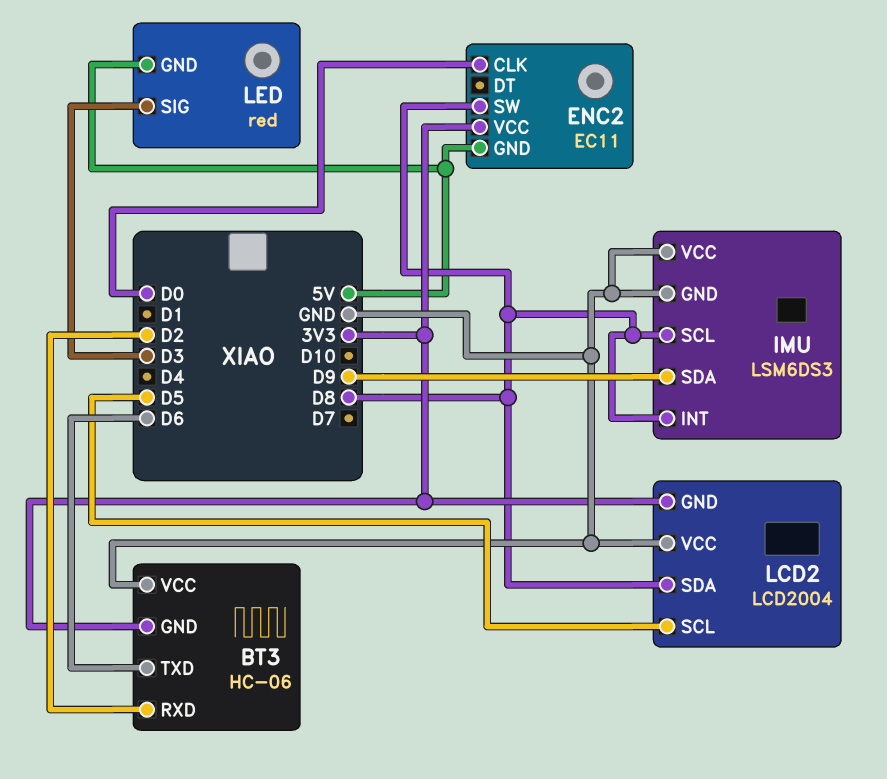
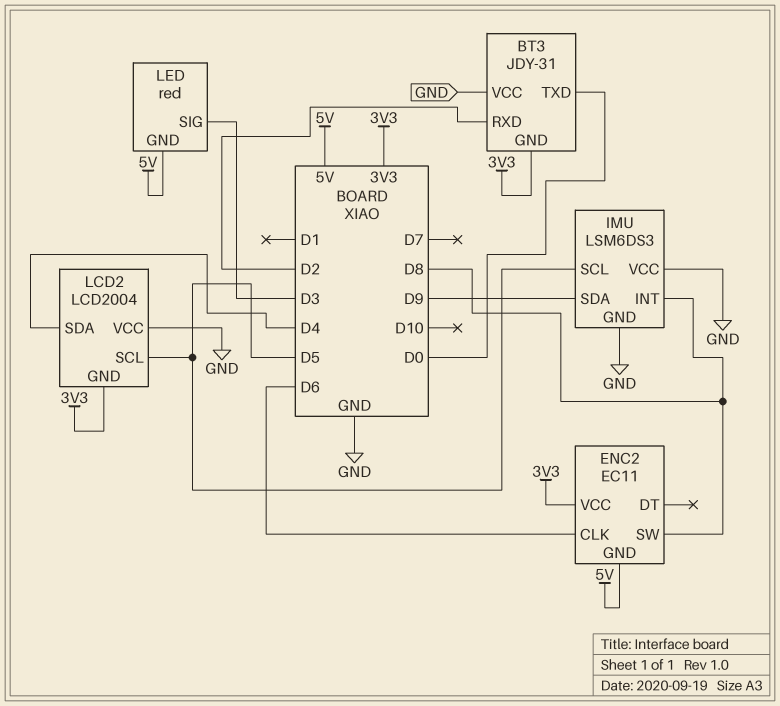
BT3: HC-06 -> JDY-31
BT3 pin TXD: D6 -> D0
ENC2 pin CLK: D0 -> D6
IMU pin SCL: D8 -> D5
LCD2 pin SDA: D8 -> D4

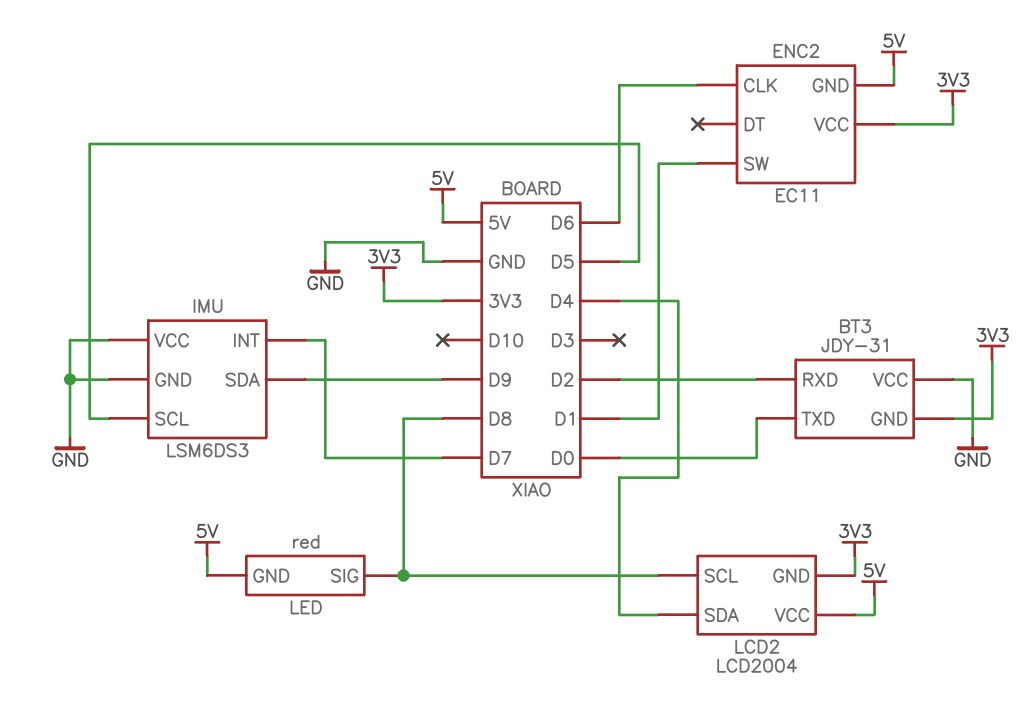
ENC2 pin SW: D8 -> D1
IMU pin INT: D8 -> D7
LCD2 pin SCL: D5 -> D8
LCD2 pin VCC: GND -> 5V
LED pin SIG: D3 -> D8

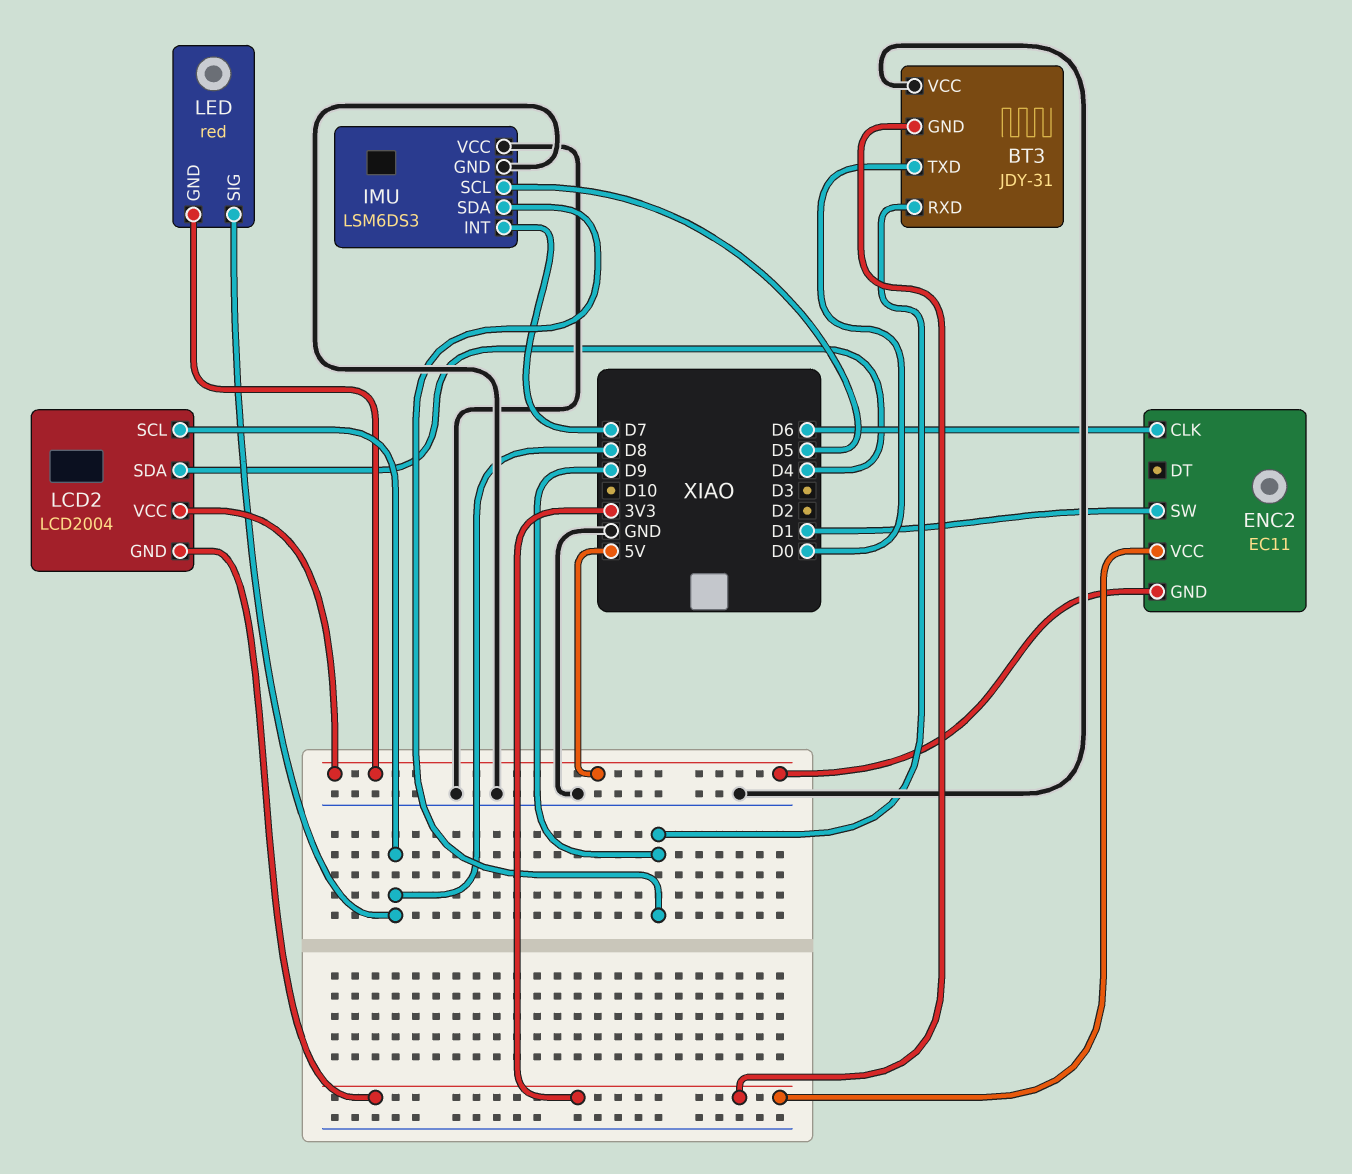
BT3 pin RXD: D2 -> D9

